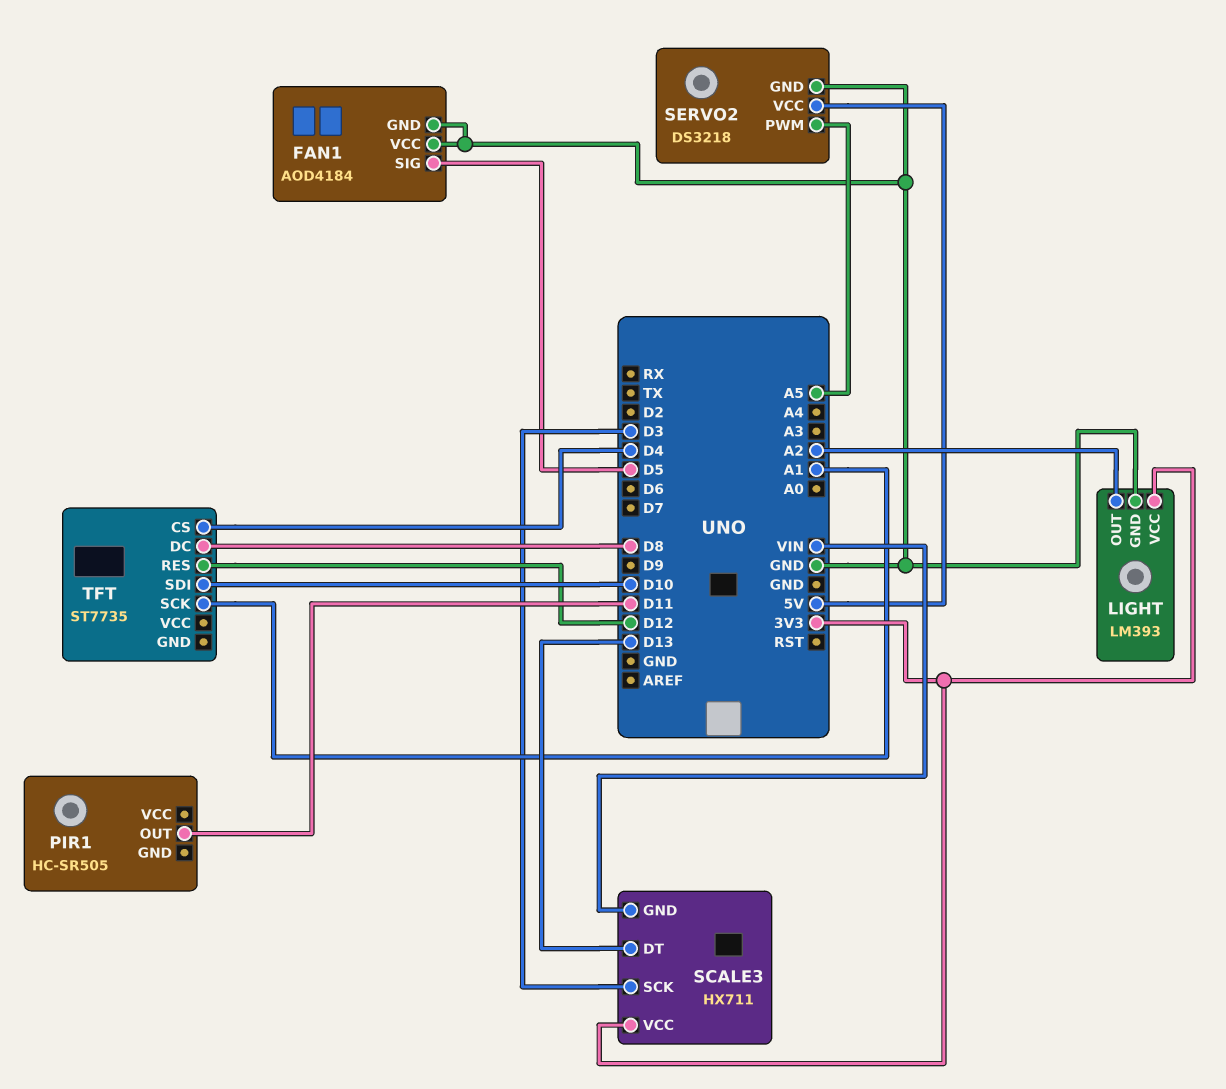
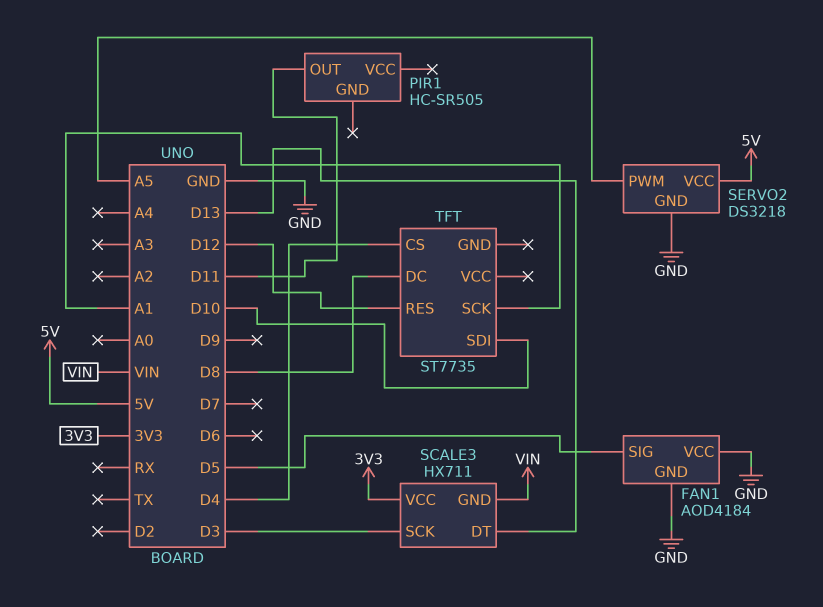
LIGHT: LM393 -> none
LIGHT pin GND: GND -> none
LIGHT pin OUT: A2 -> none
LIGHT pin VCC: 3V3 -> none

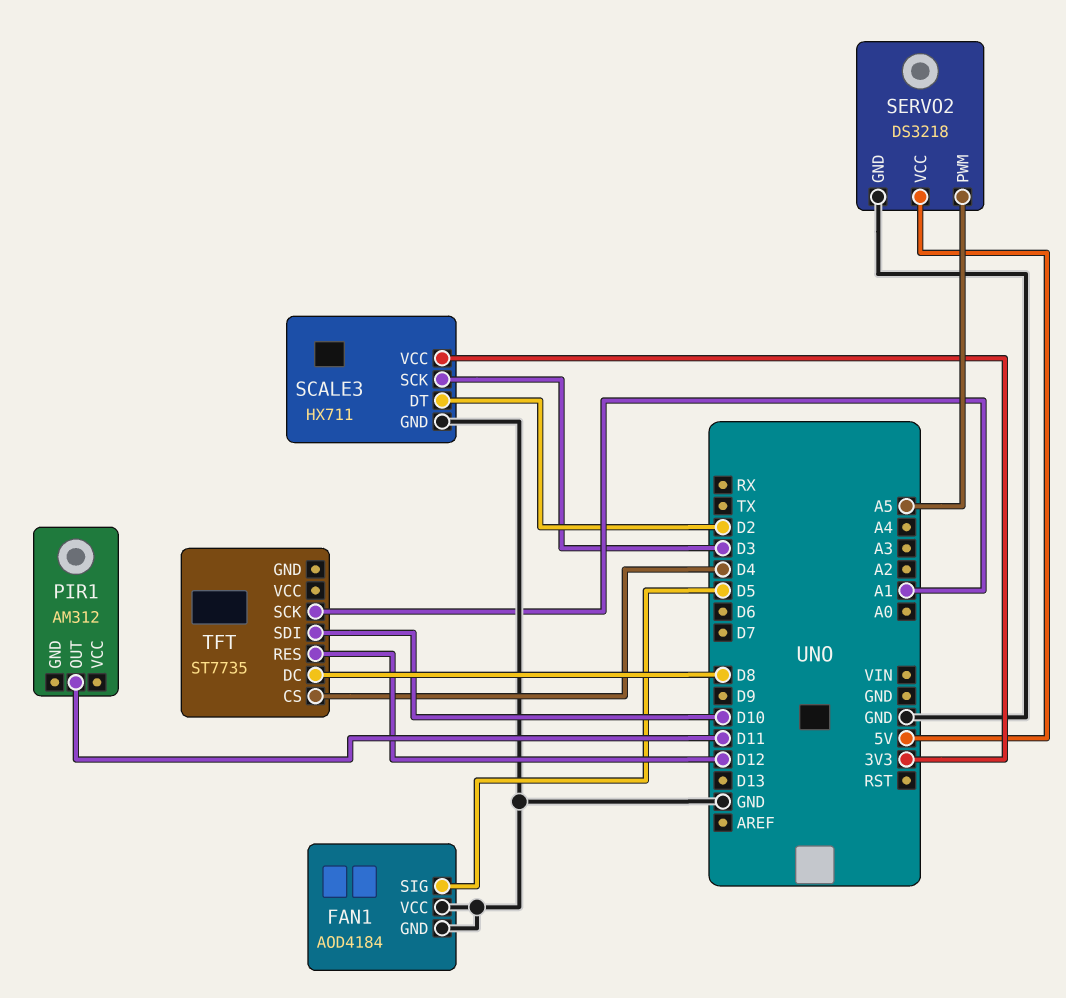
PIR1: HC-SR505 -> AM312
SCALE3 pin DT: D13 -> D2
SCALE3 pin GND: VIN -> GND

